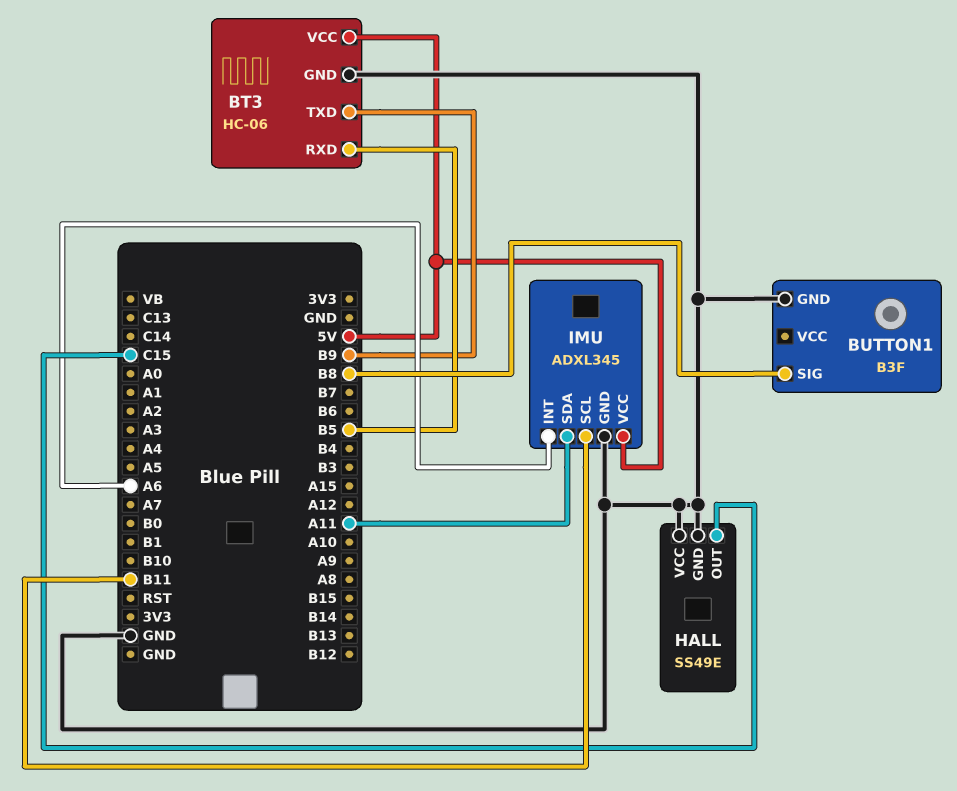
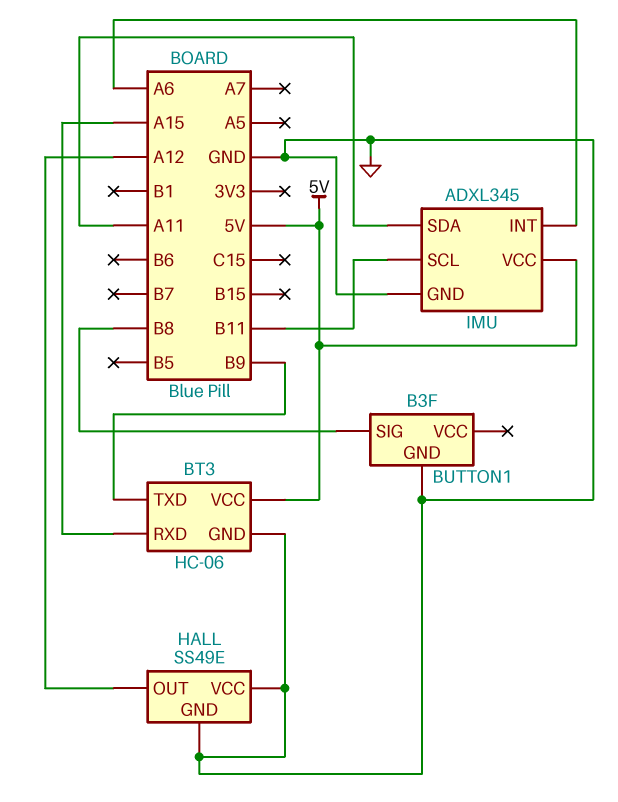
BT3 pin RXD: B5 -> A15
HALL pin OUT: C15 -> A12

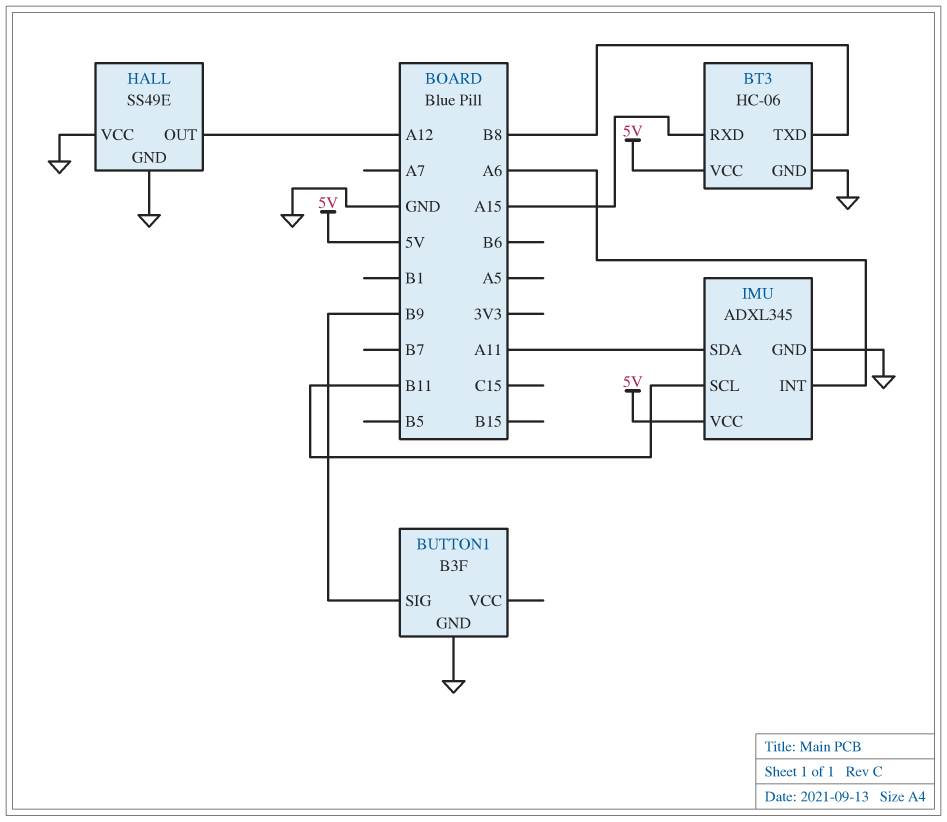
BT3 pin TXD: B9 -> B8
BUTTON1 pin SIG: B8 -> B9

